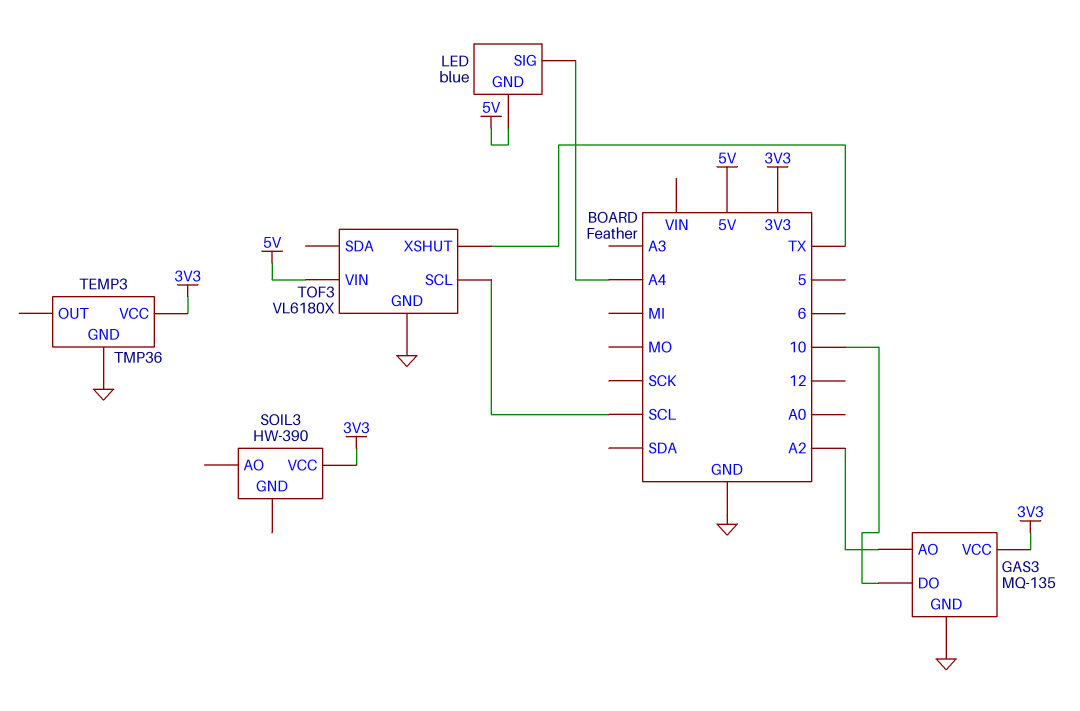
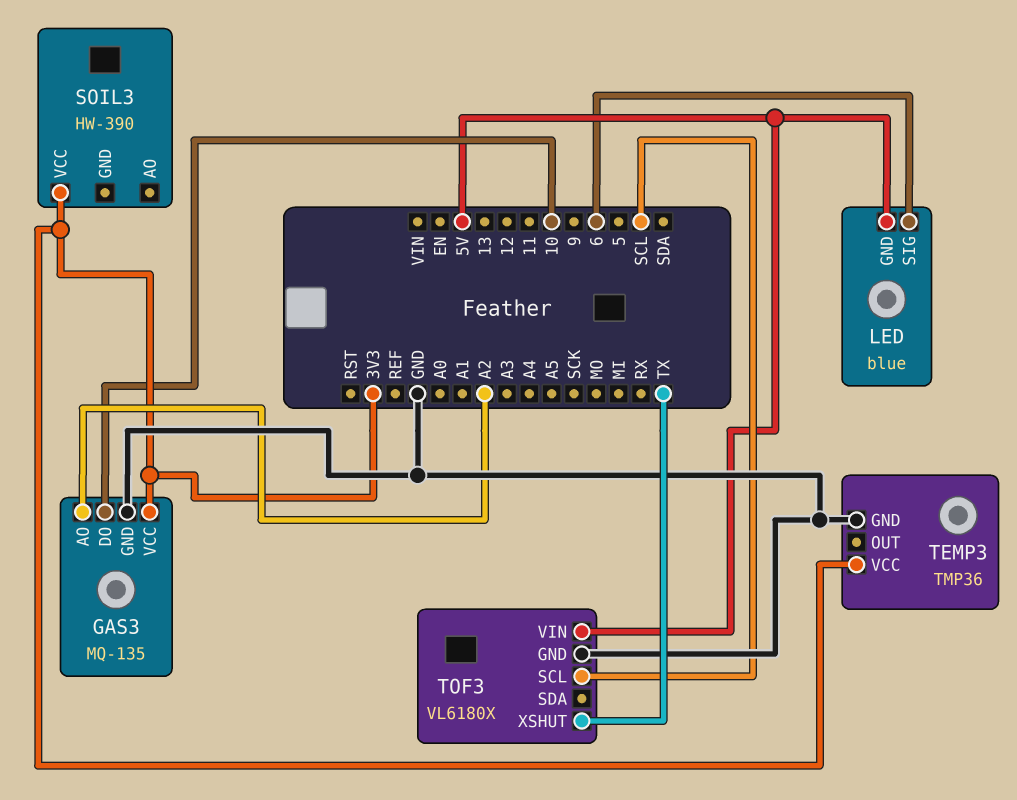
LED pin SIG: A4 -> 6

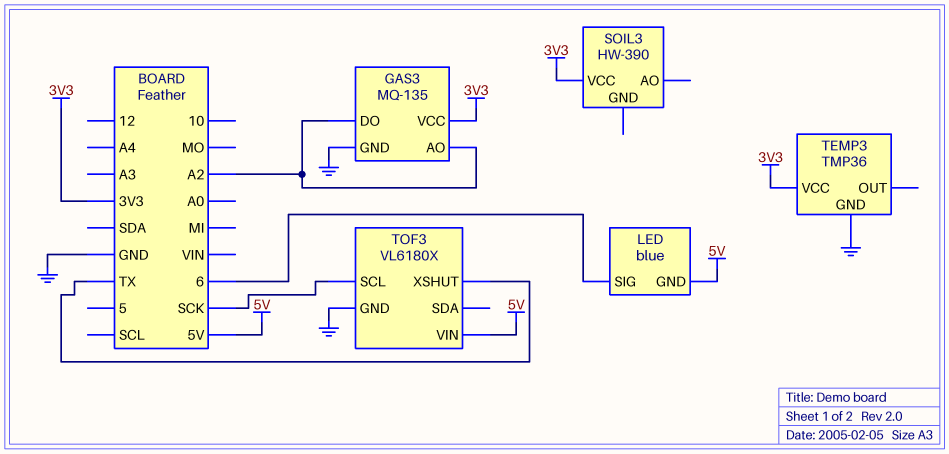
GAS3 pin DO: 10 -> A2
TOF3 pin SCL: SCL -> SCK

